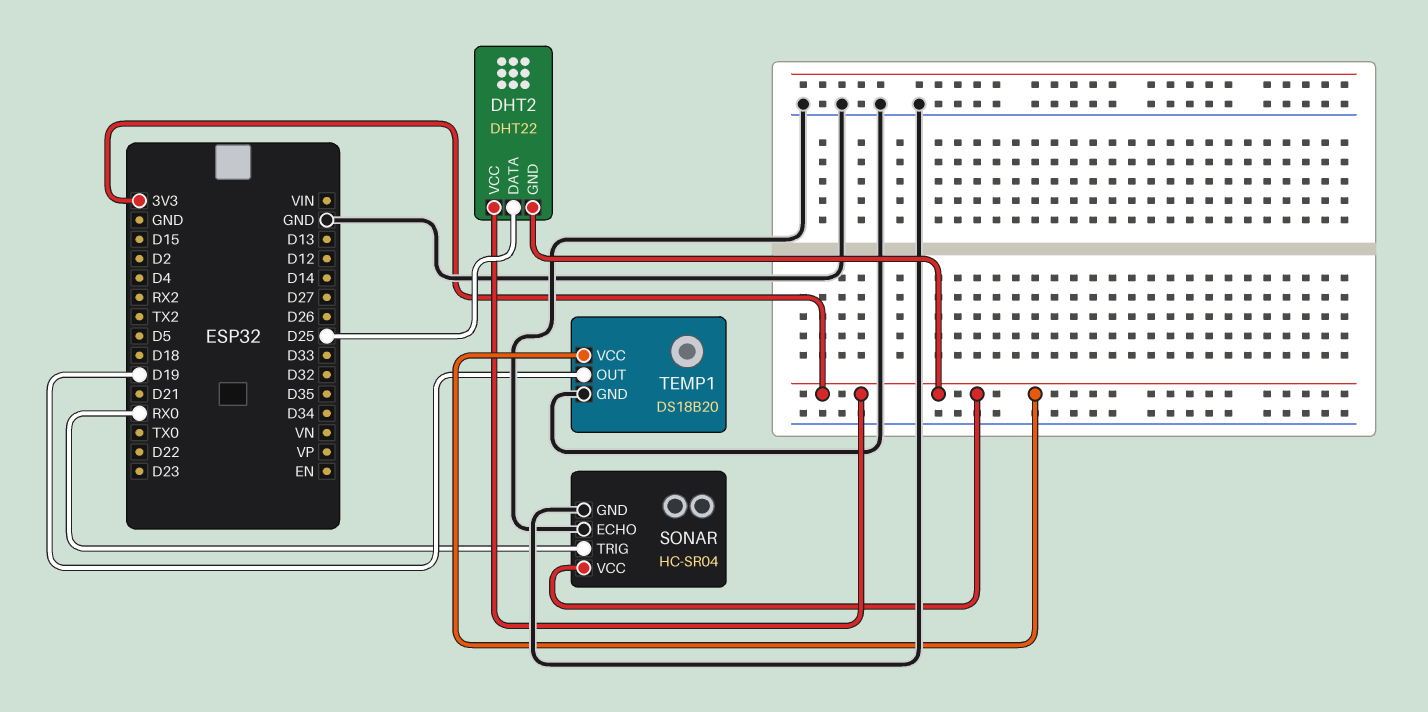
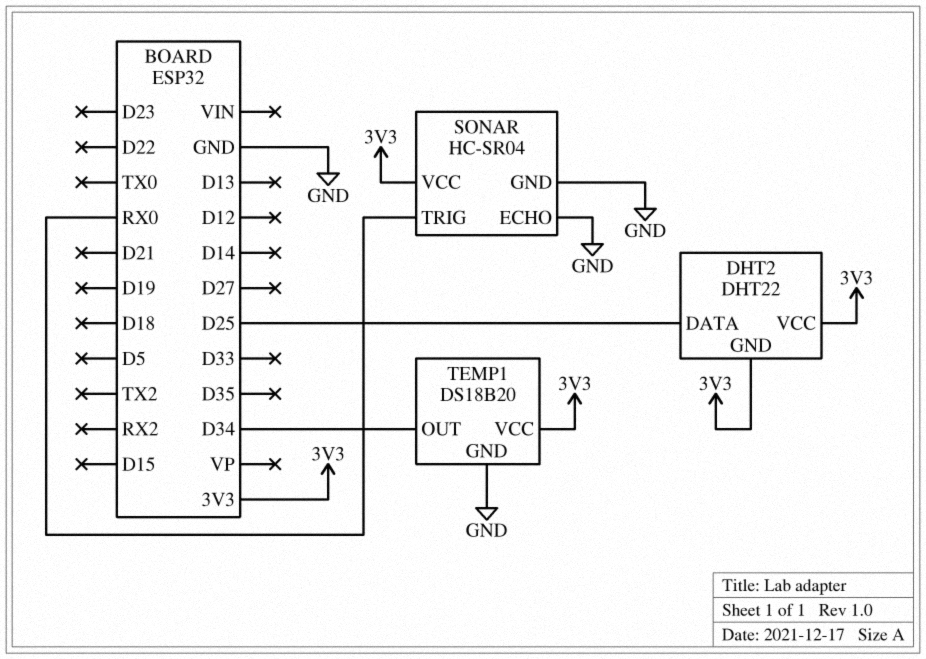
TEMP1 pin OUT: D19 -> D34

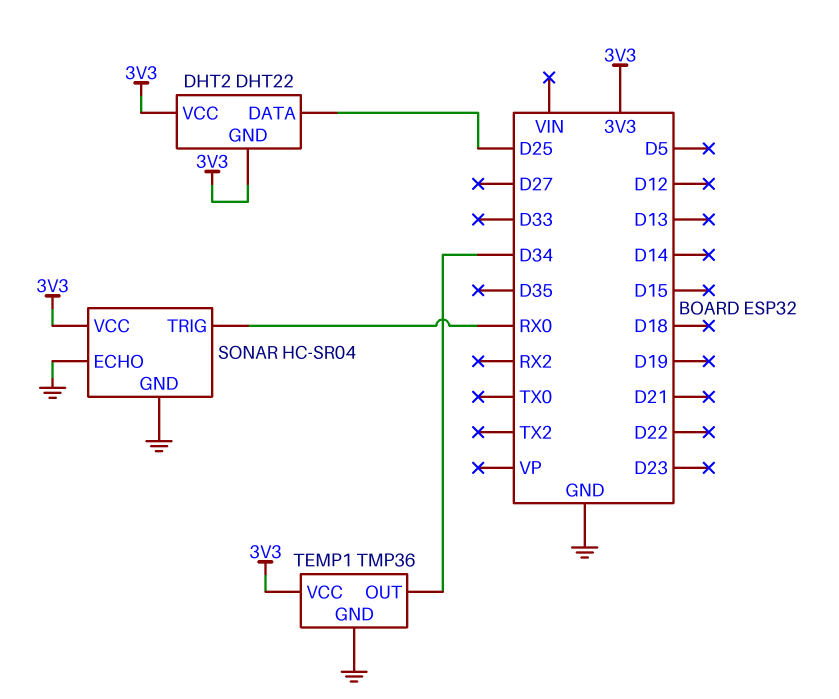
TEMP1: DS18B20 -> TMP36

